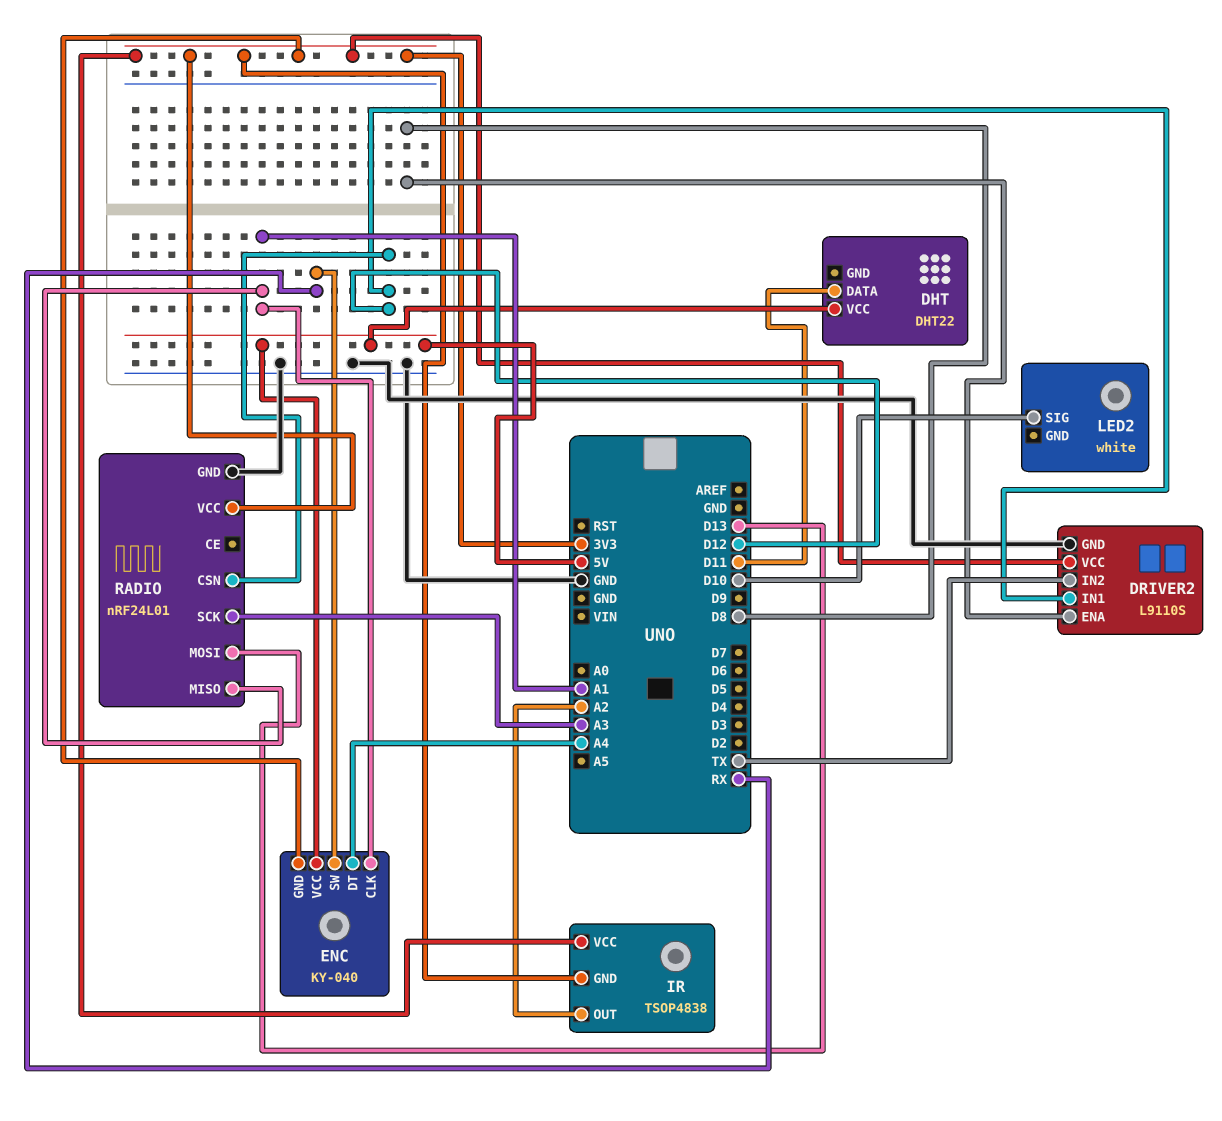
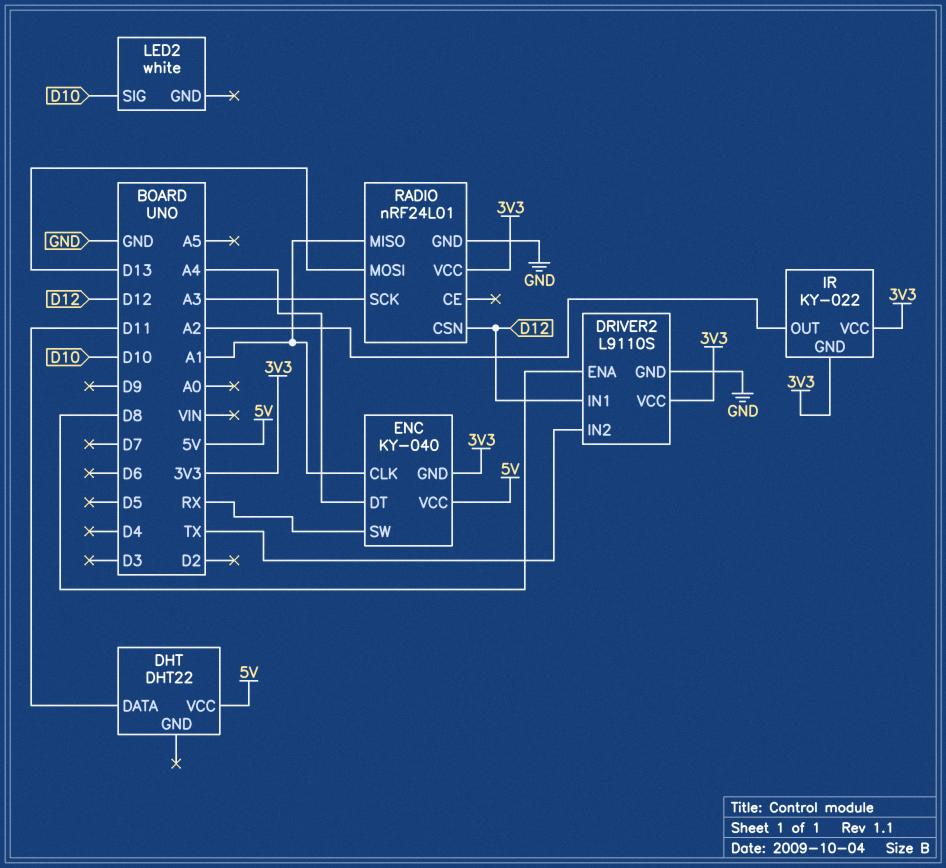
IR: TSOP4838 -> KY-022

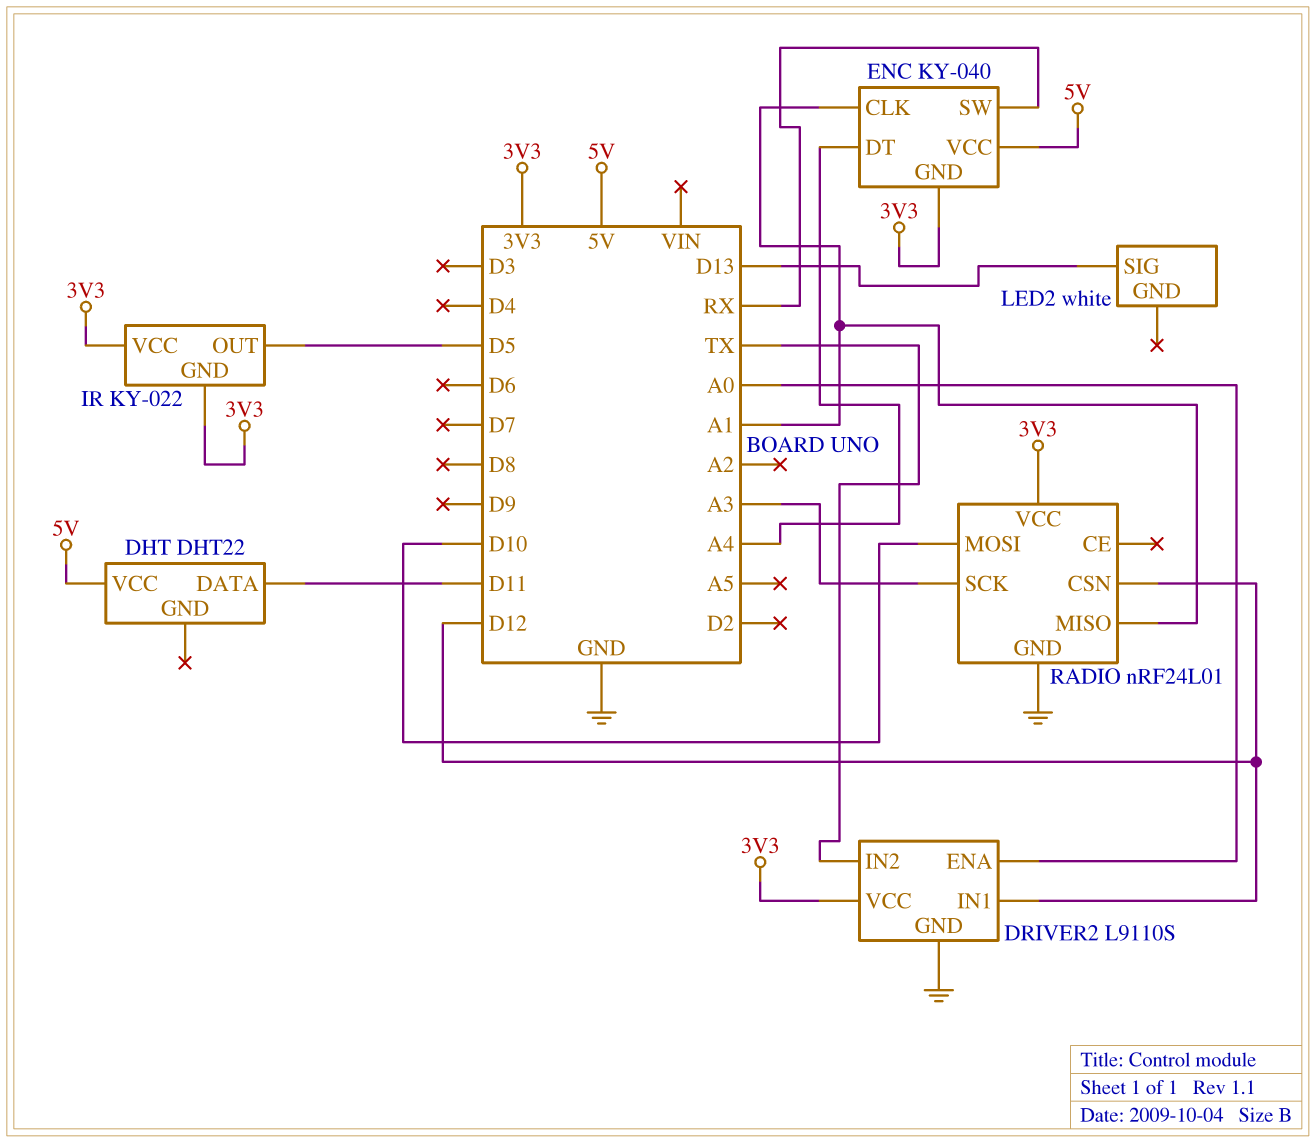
DRIVER2 pin ENA: D8 -> A0
IR pin OUT: A2 -> D5
LED2 pin SIG: D10 -> D13
RADIO pin MOSI: D13 -> D10

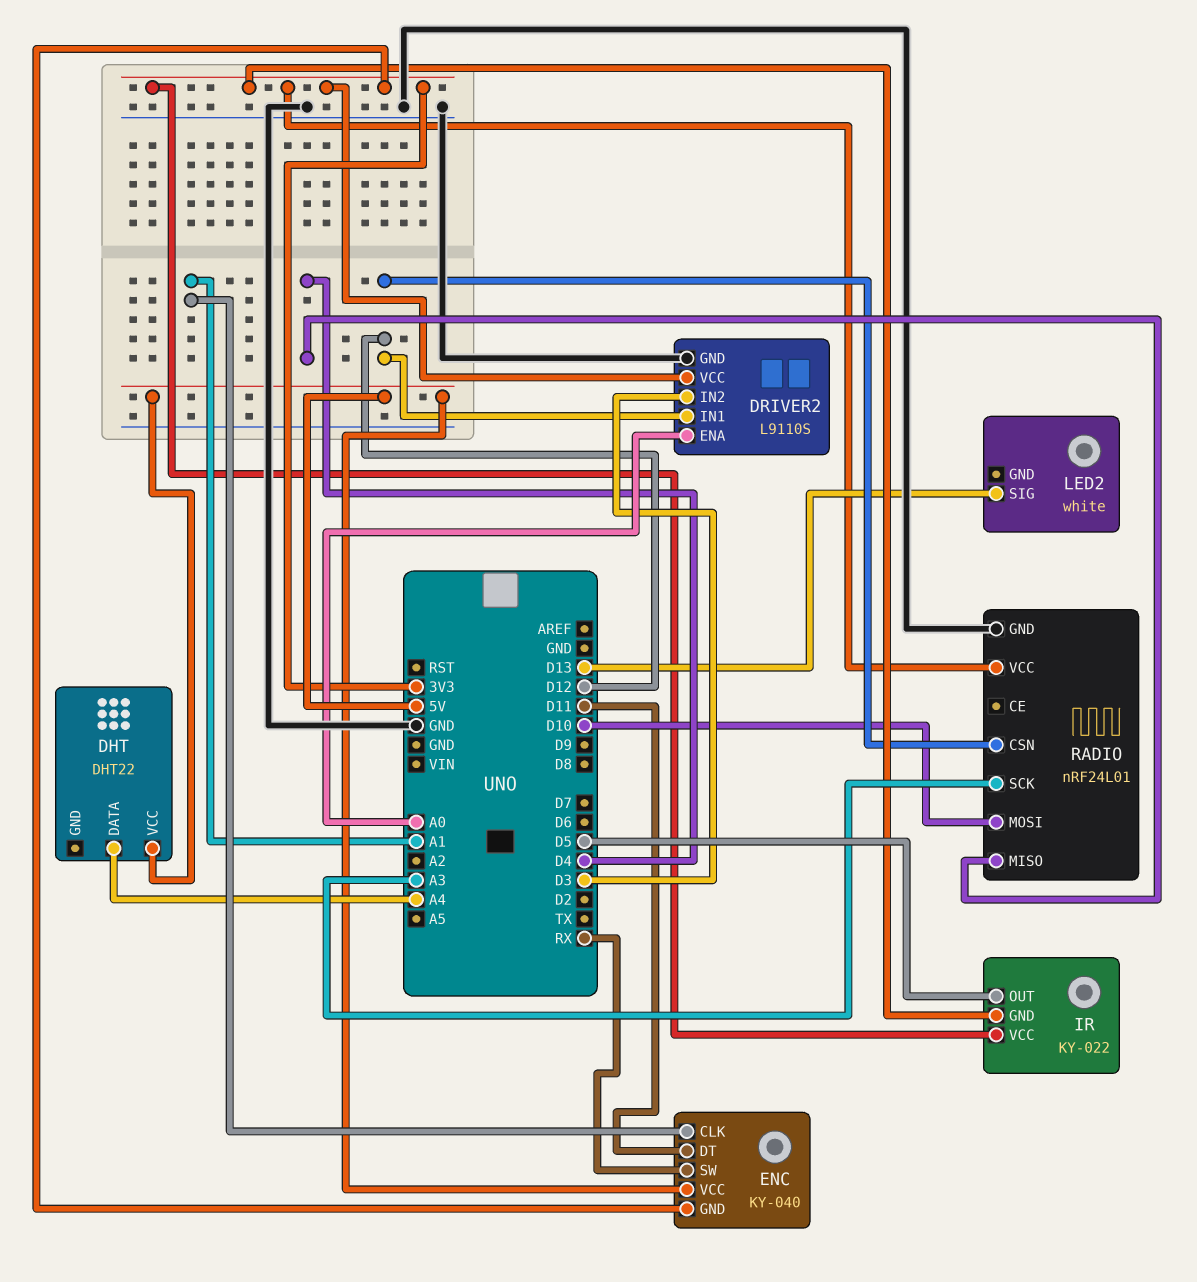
DHT pin DATA: D11 -> A4
DRIVER2 pin IN2: TX -> D3
ENC pin DT: A4 -> D11
RADIO pin MISO: A1 -> D4

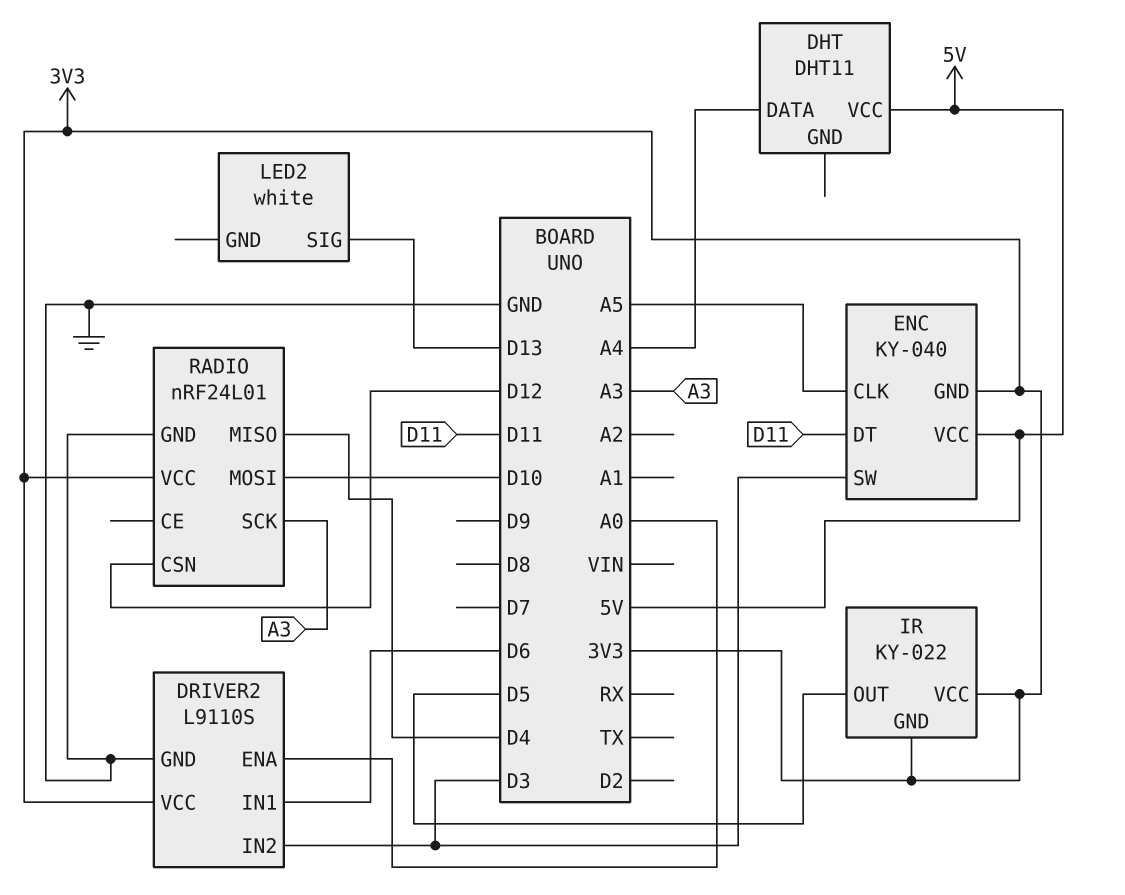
DHT: DHT22 -> DHT11
DRIVER2 pin IN1: D12 -> D6
ENC pin CLK: A1 -> A5
ENC pin SW: RX -> D3

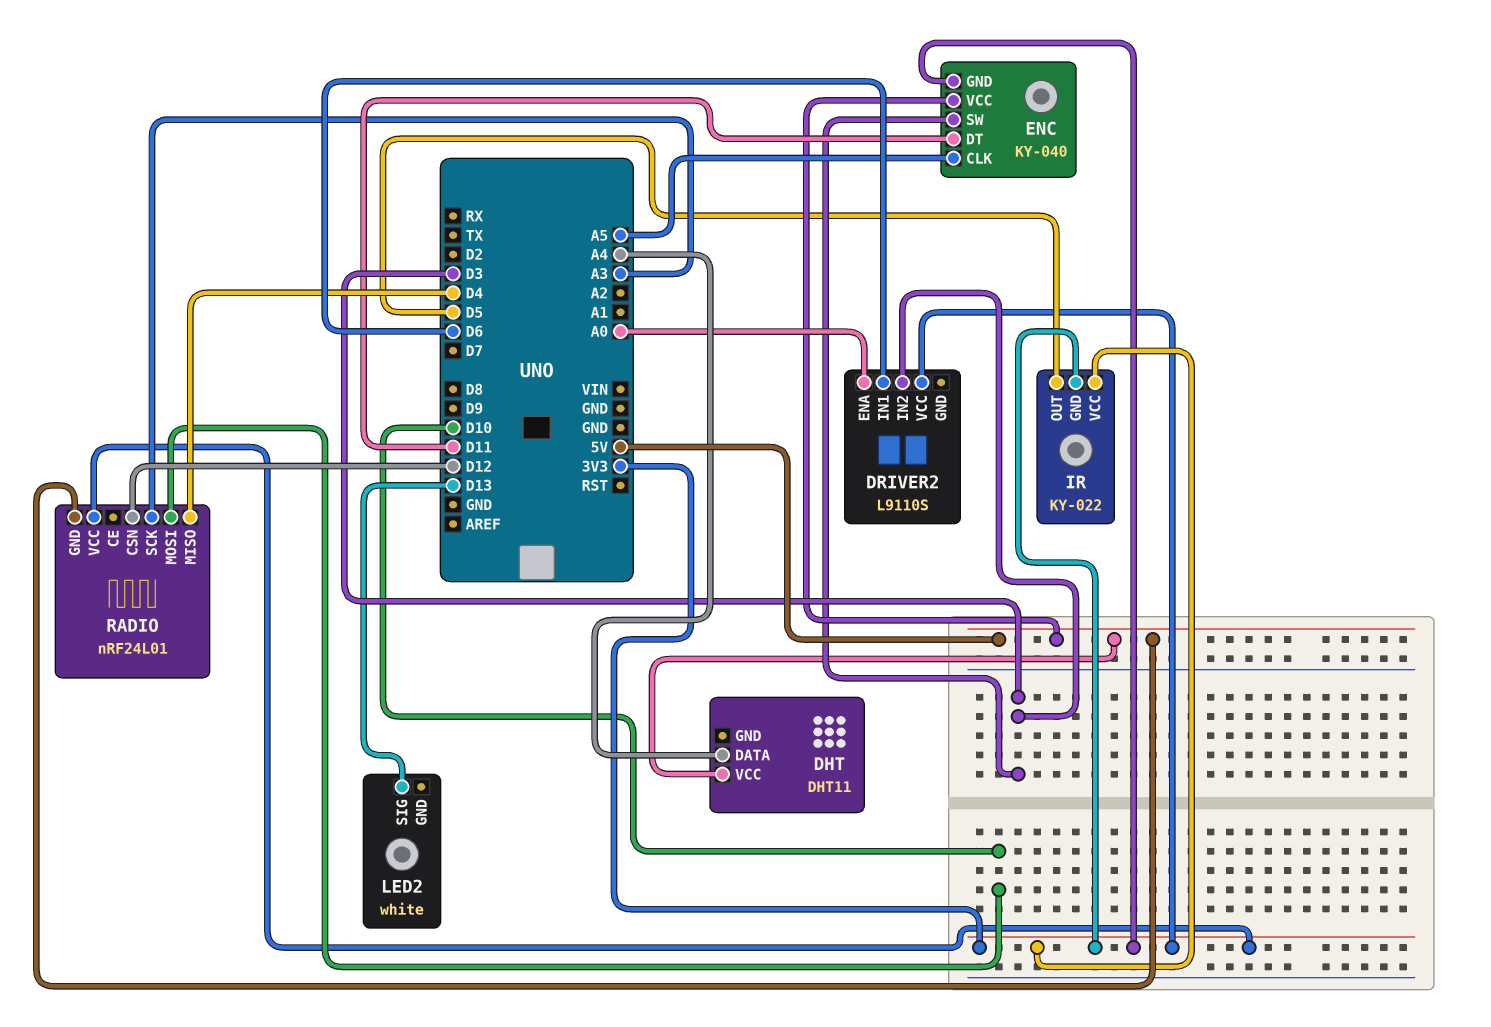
DRIVER2 pin GND: GND -> none
RADIO pin GND: GND -> 5V

